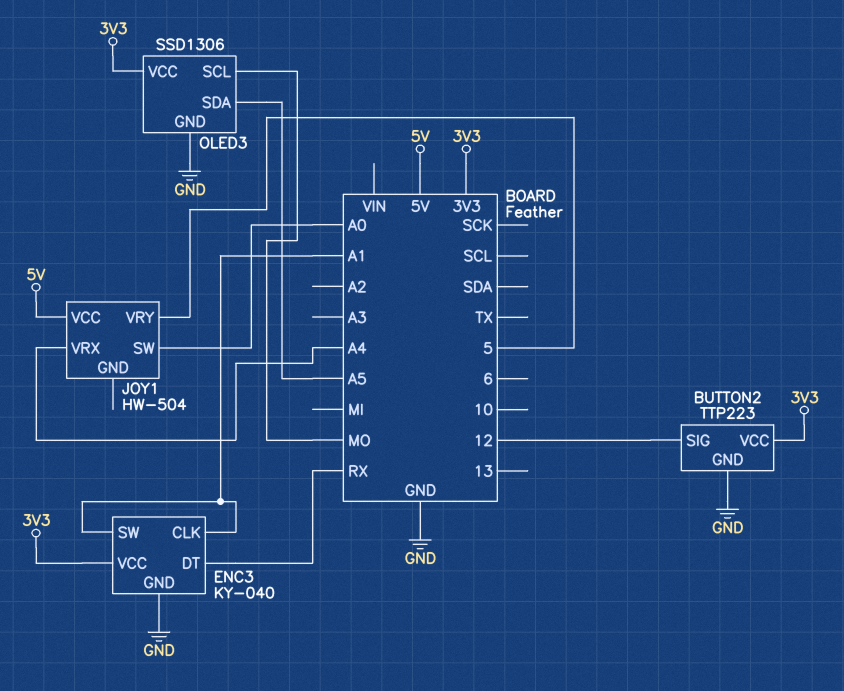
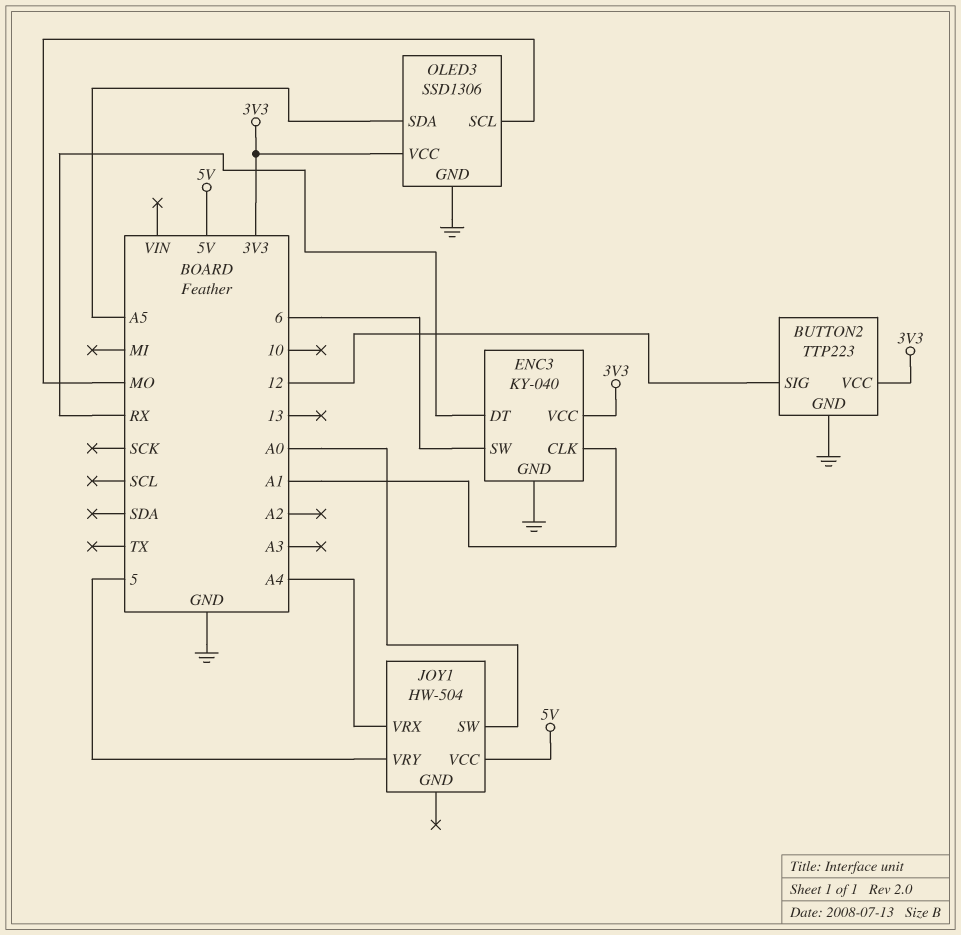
ENC3 pin SW: A1 -> 6

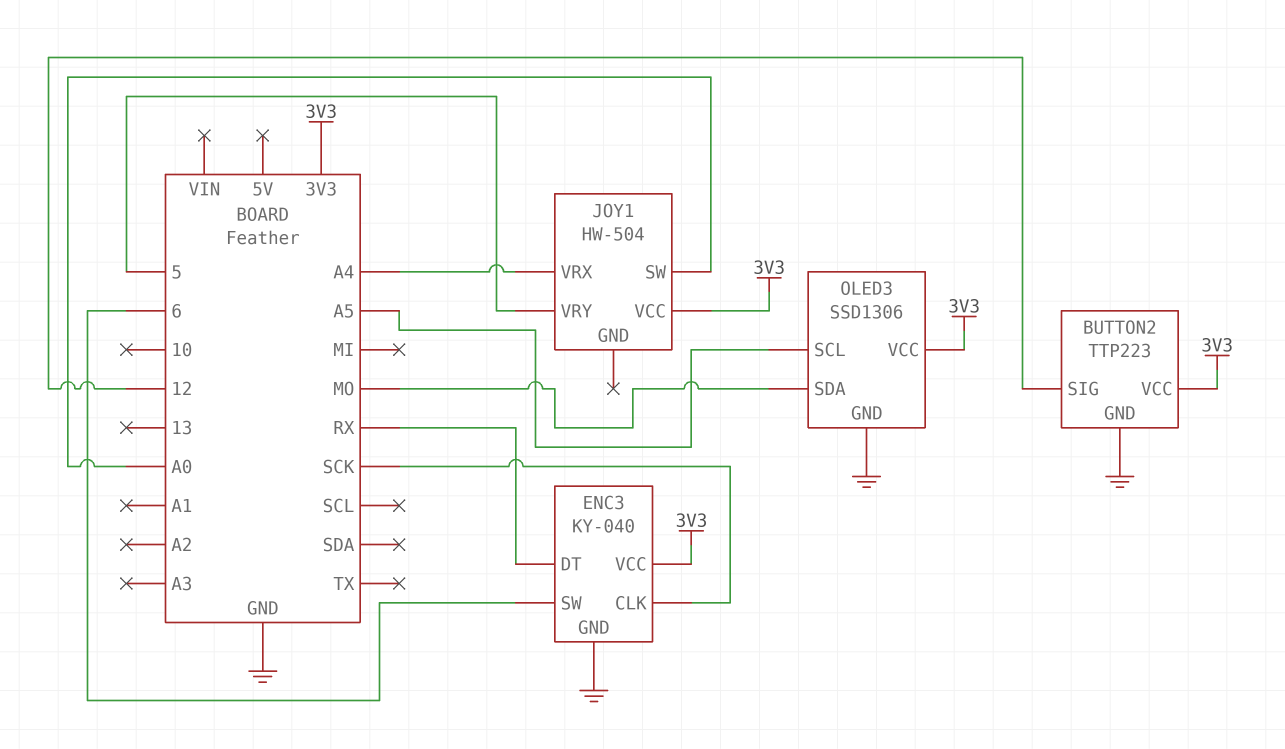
ENC3 pin CLK: A1 -> SCK
JOY1 pin VCC: 5V -> 3V3
OLED3 pin SCL: MO -> A5
OLED3 pin SDA: A5 -> MO

